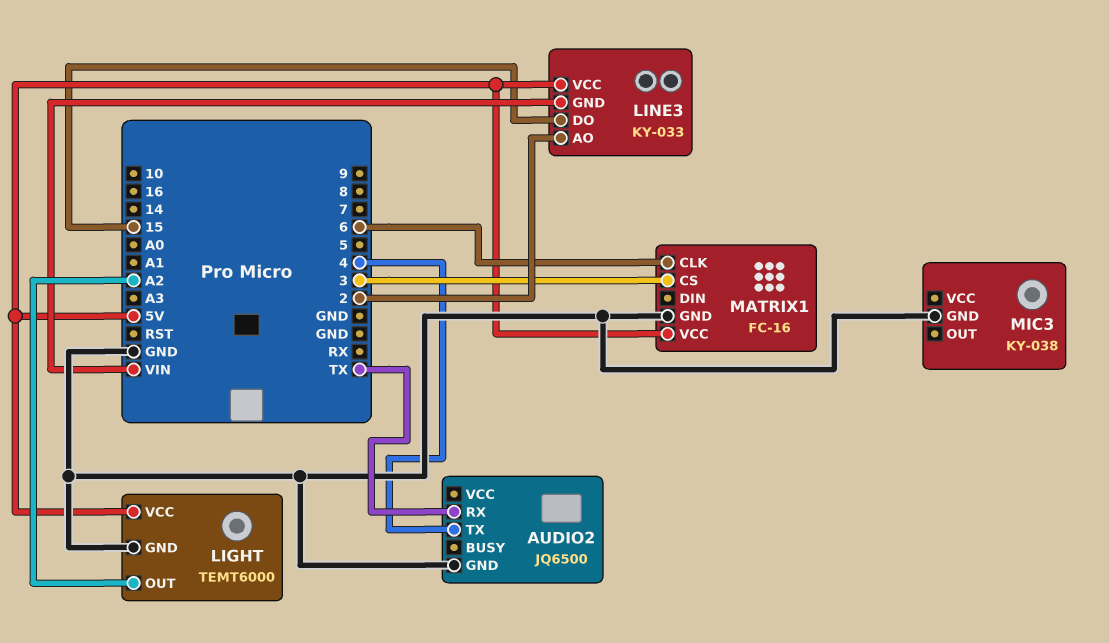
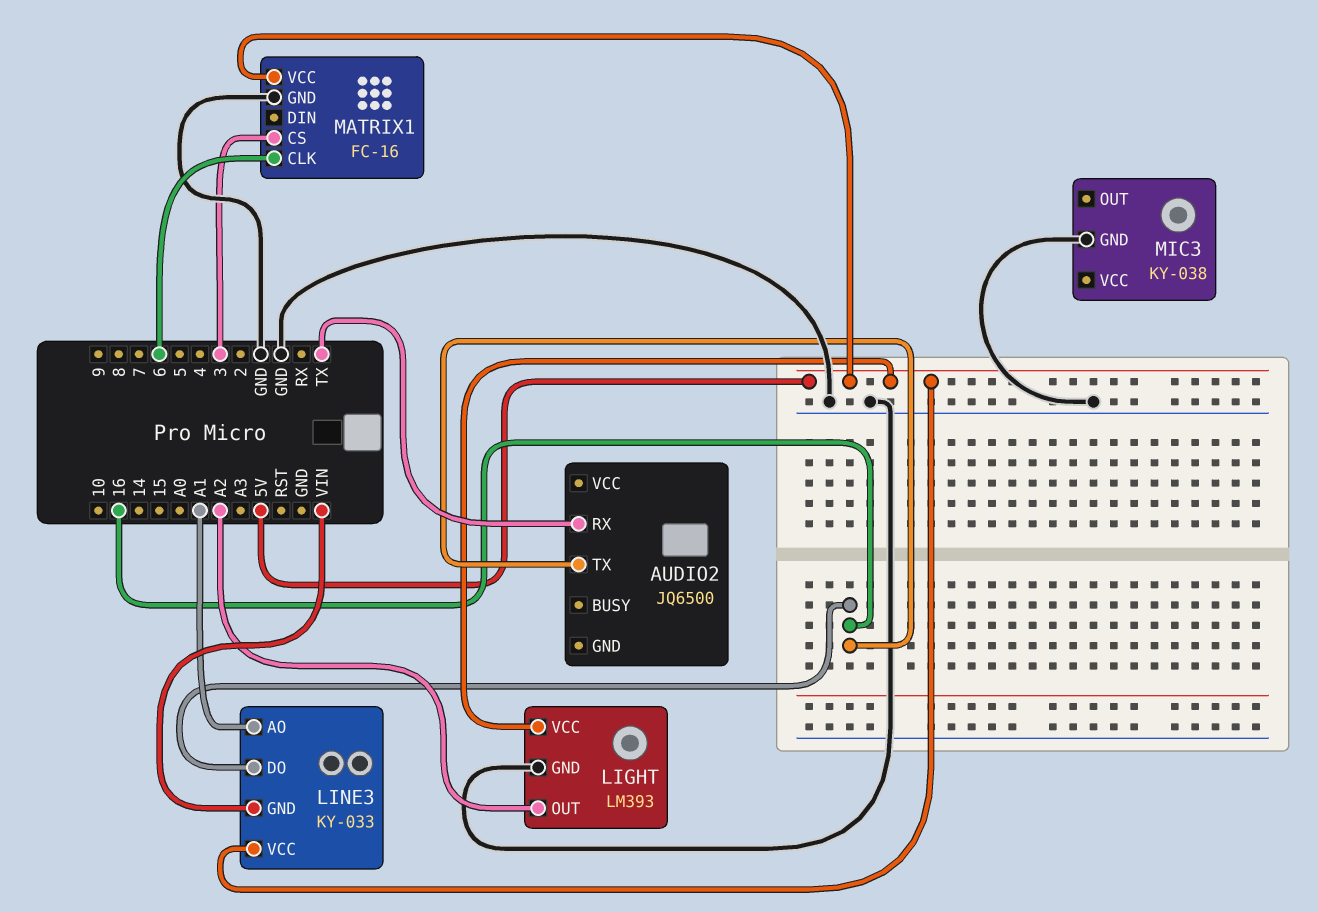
AUDIO2 pin GND: GND -> none
AUDIO2 pin TX: 4 -> 16
LIGHT: TEMT6000 -> LM393
LINE3 pin AO: 2 -> A1
LINE3 pin DO: 15 -> 16

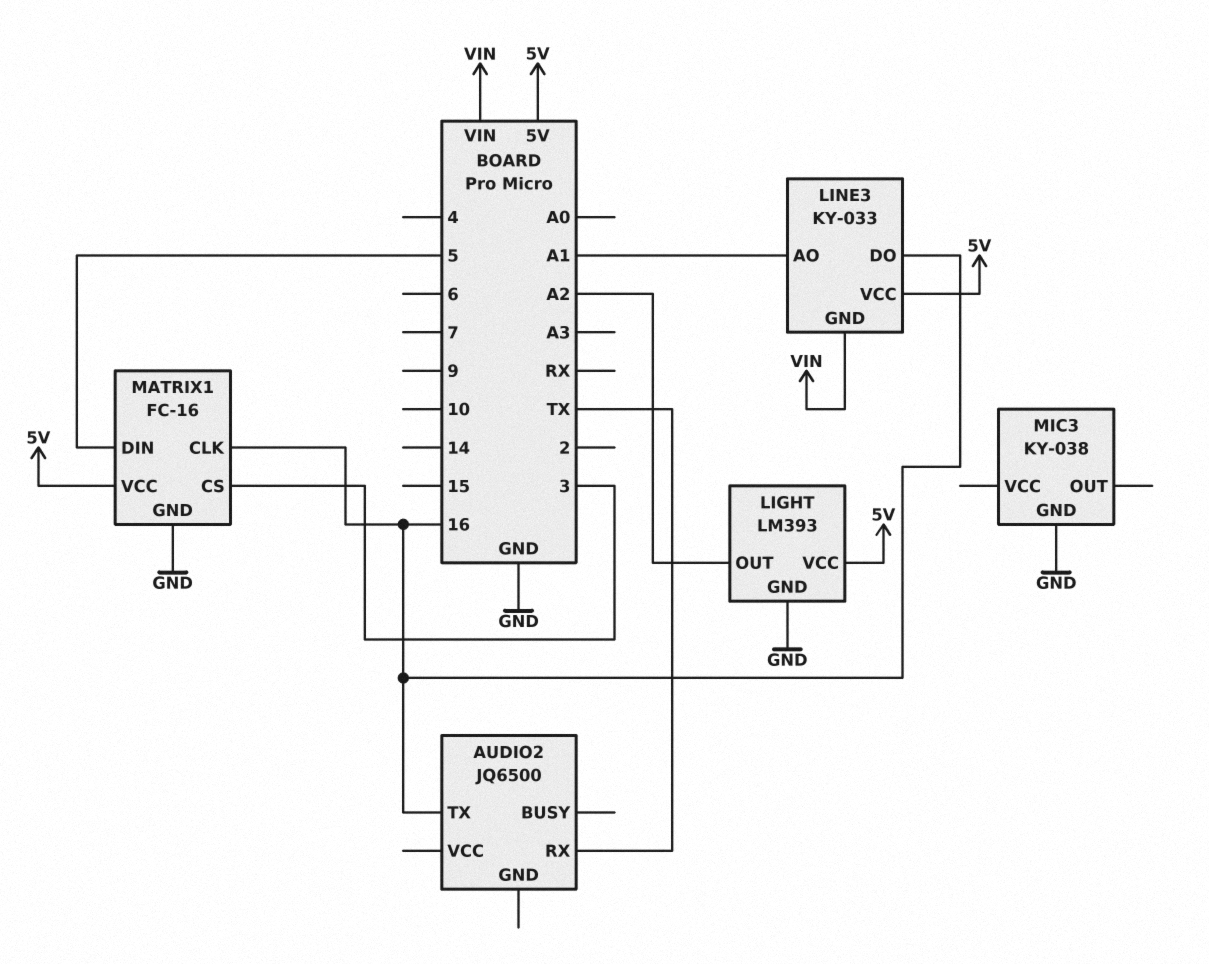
MATRIX1 pin CLK: 6 -> 16
MATRIX1 pin DIN: none -> 5

